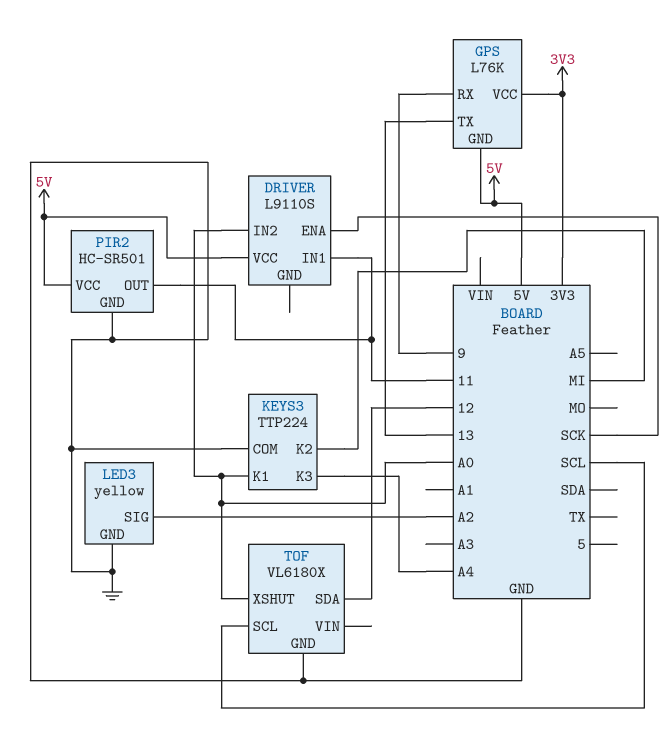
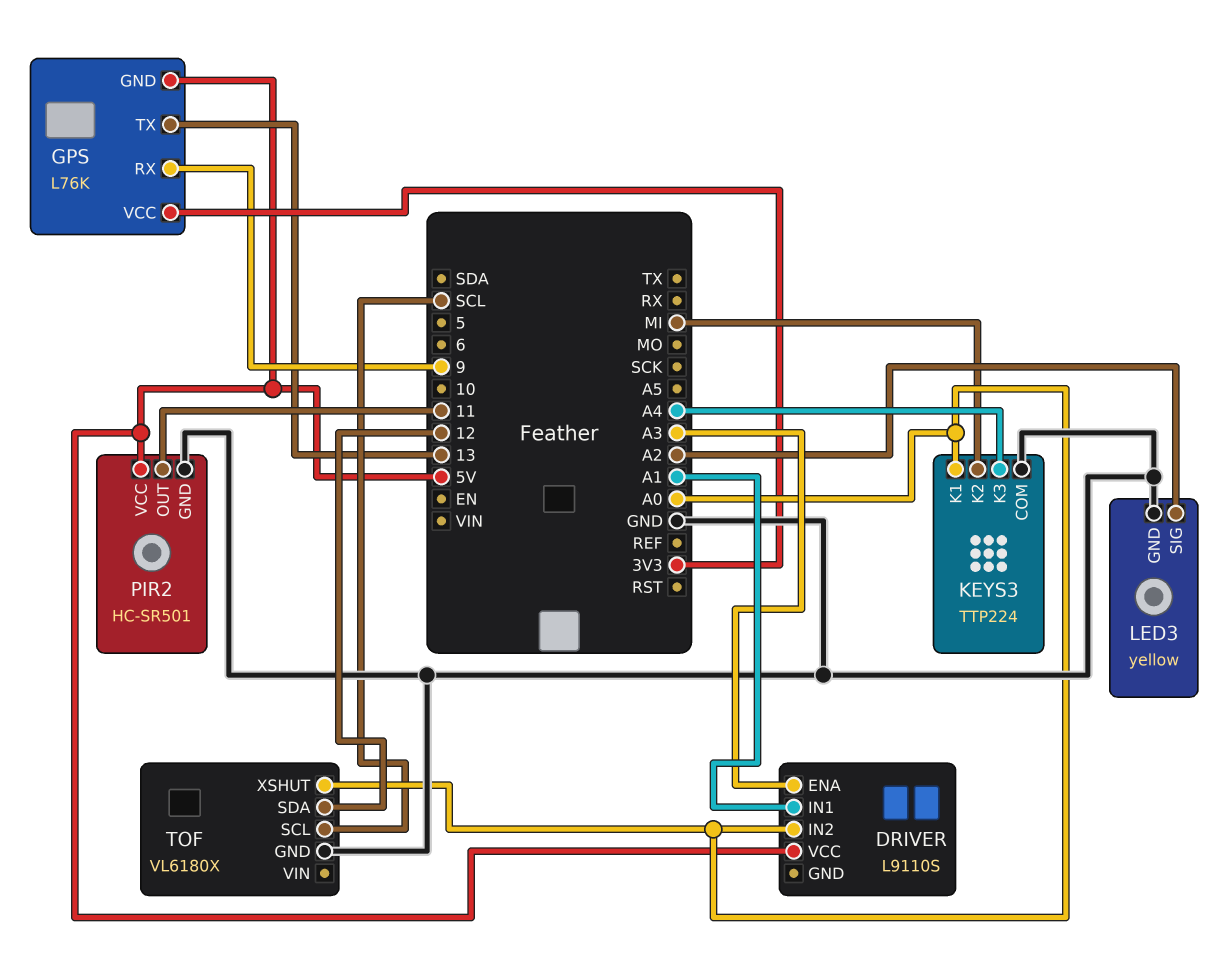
DRIVER pin ENA: SCK -> A3
DRIVER pin IN1: 11 -> A1

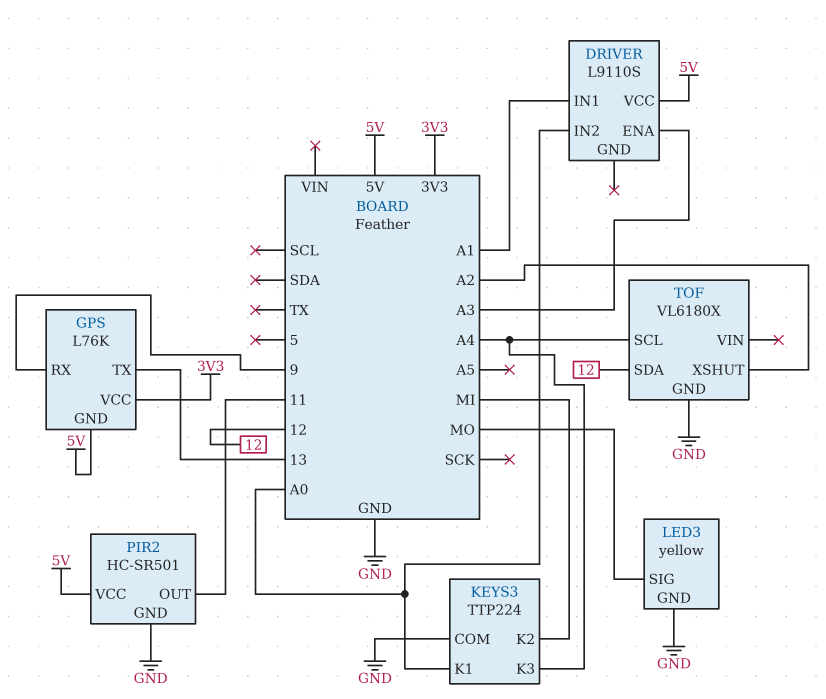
LED3 pin SIG: A2 -> MO
TOF pin SCL: SCL -> A4
TOF pin XSHUT: A0 -> A2

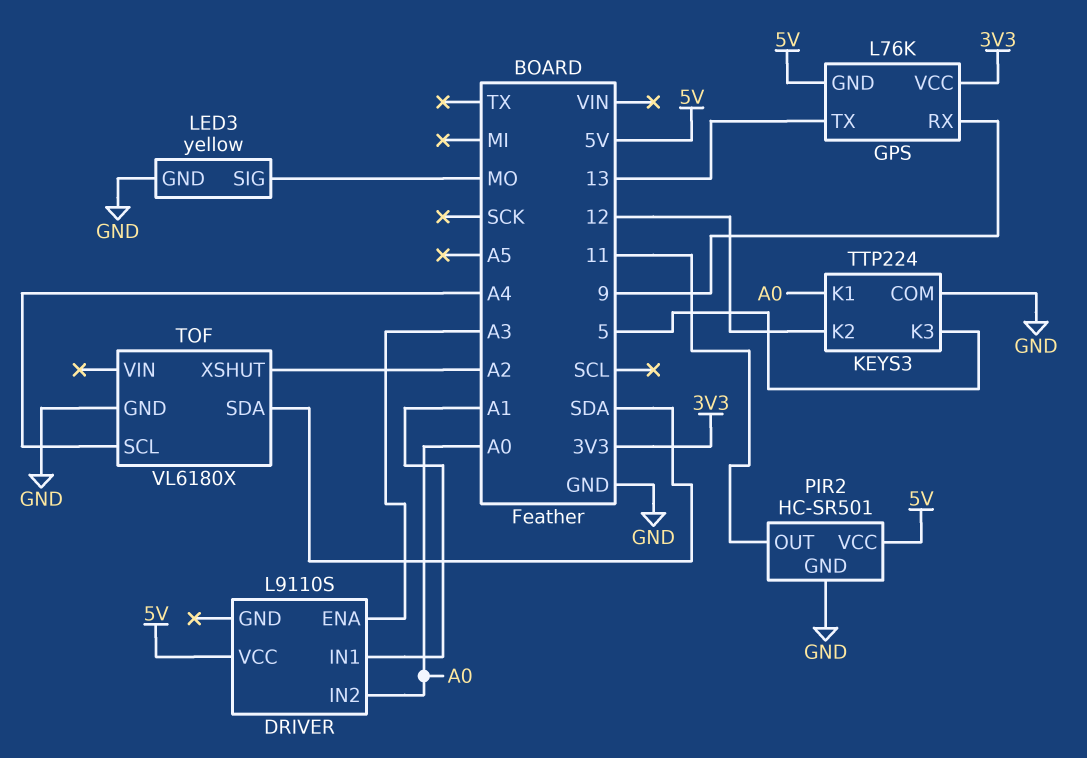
KEYS3 pin K2: MI -> 12
KEYS3 pin K3: A4 -> 5
TOF pin SDA: 12 -> SDA

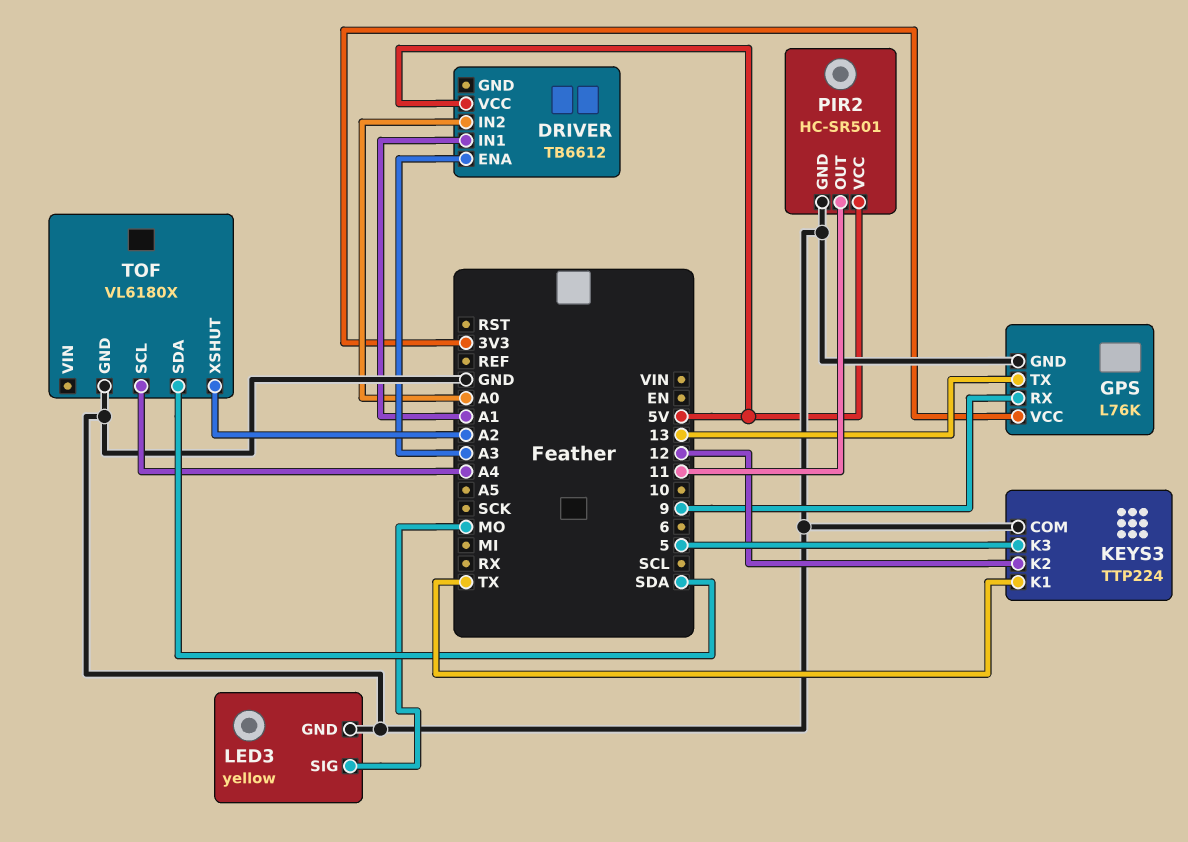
DRIVER: L9110S -> TB6612
GPS pin GND: 5V -> GND
KEYS3 pin K1: A0 -> TX

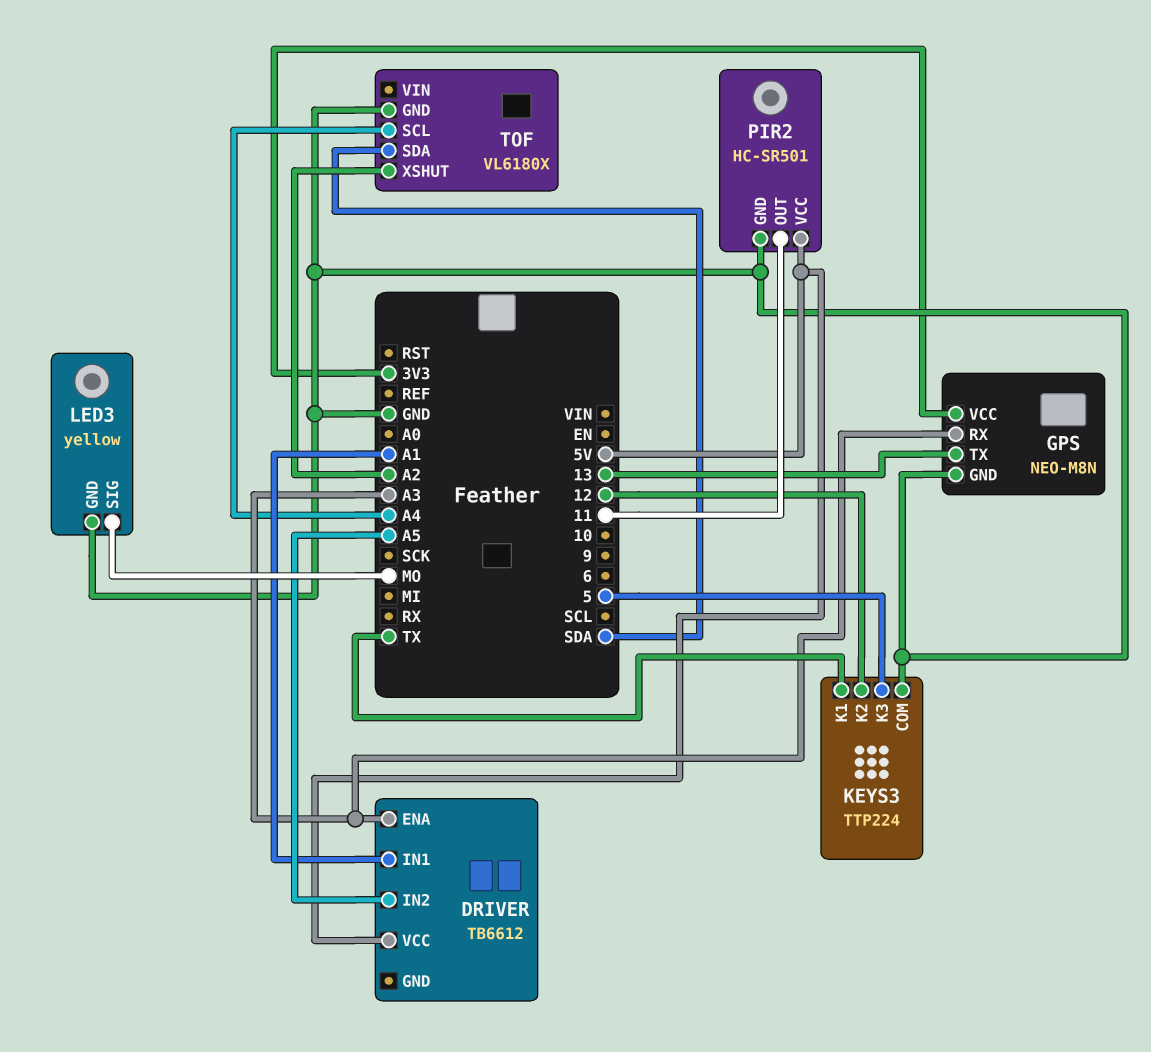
DRIVER pin IN2: A0 -> A5
GPS: L76K -> NEO-M8N
GPS pin RX: 9 -> A3

